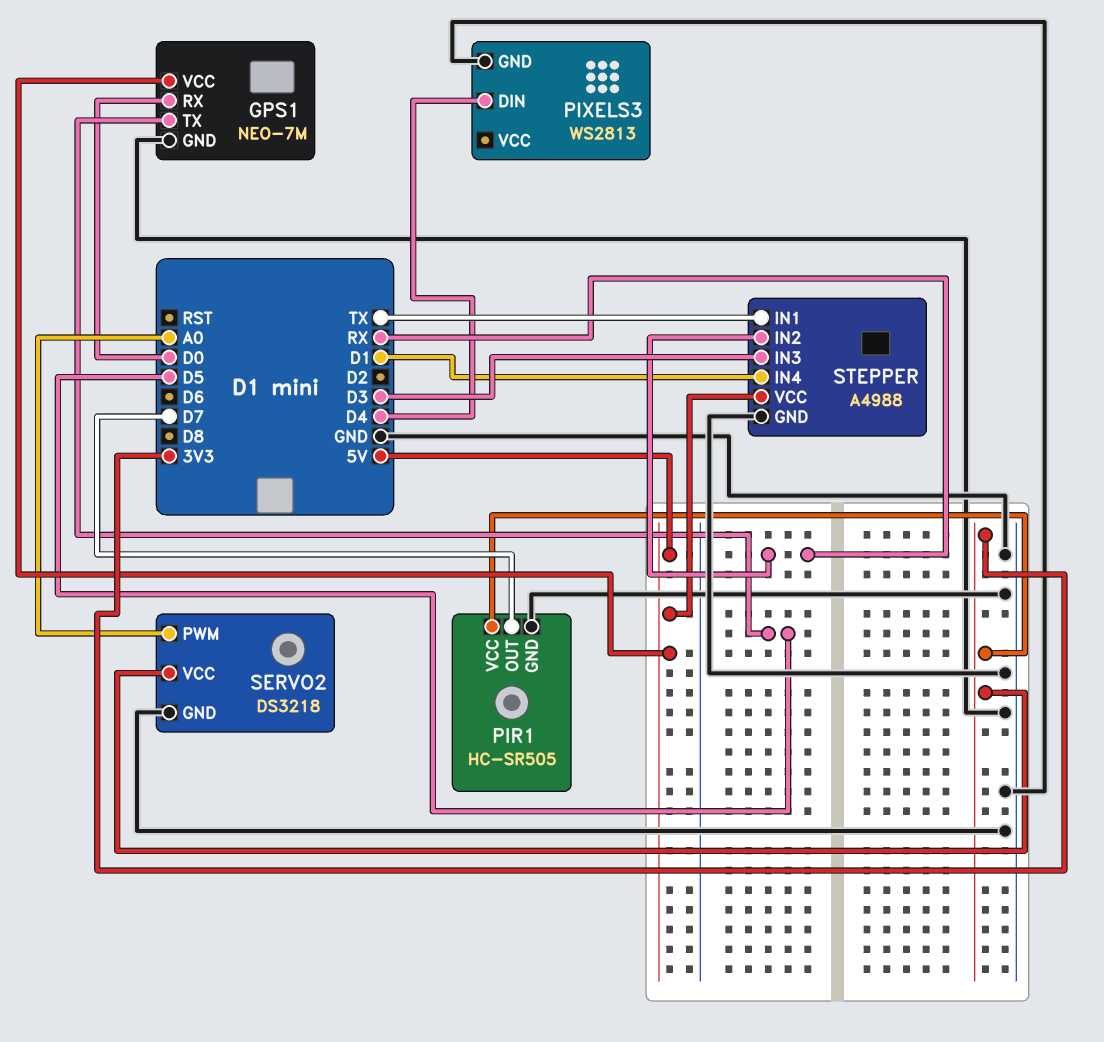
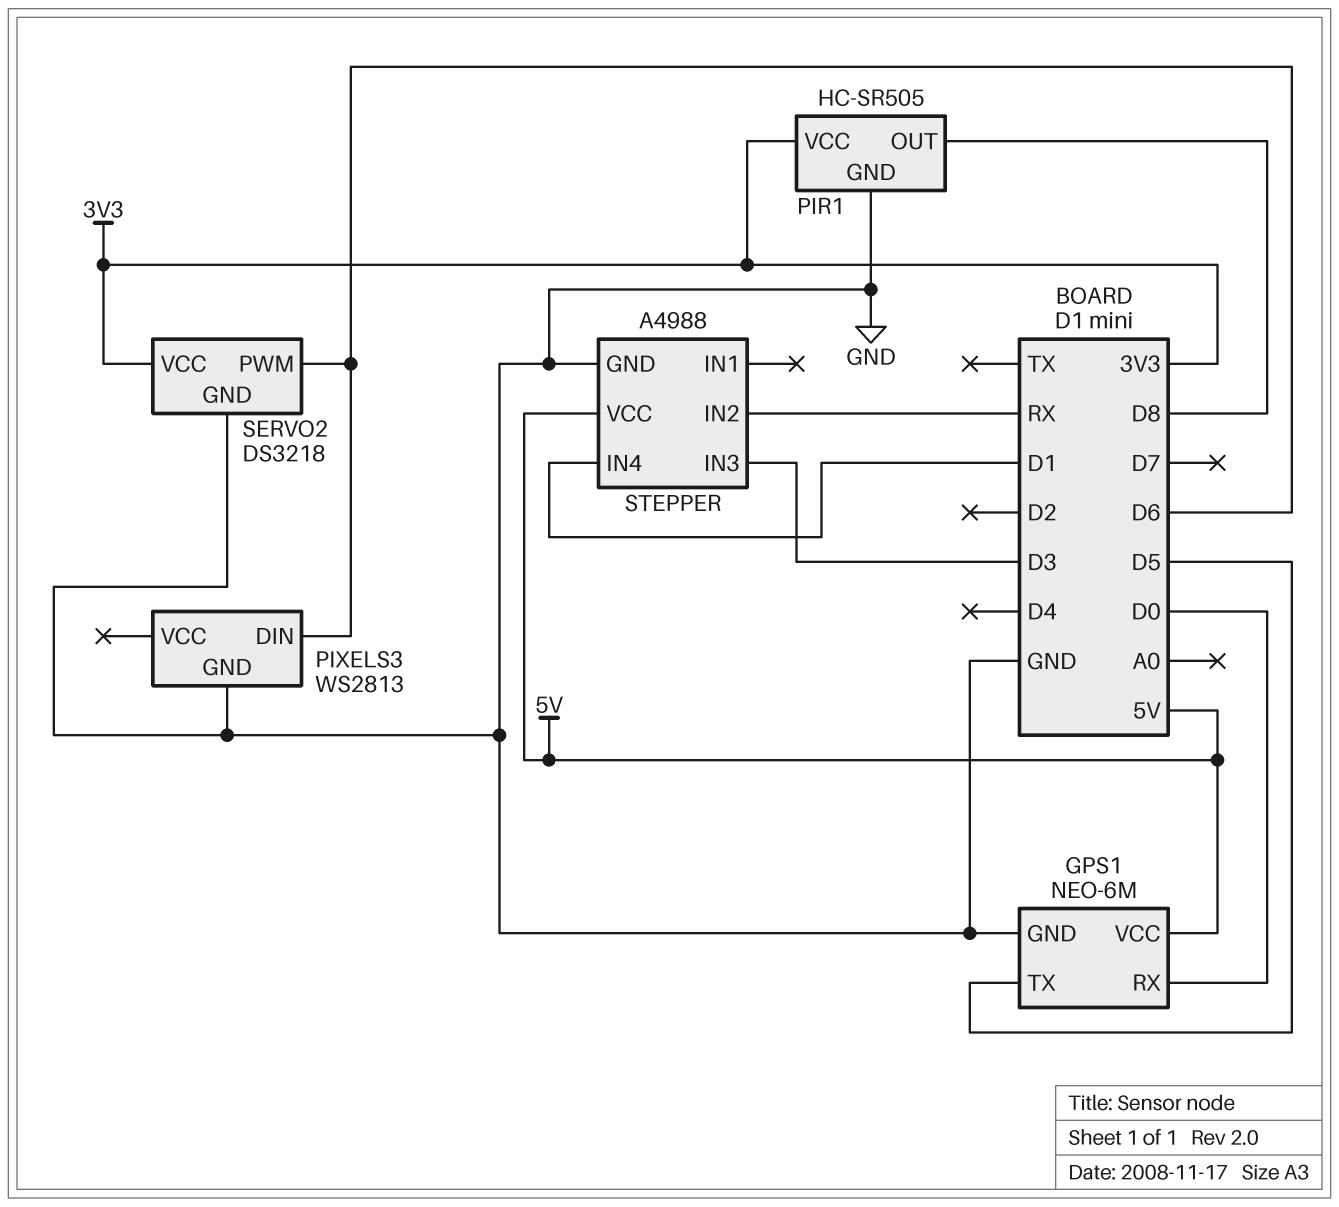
GPS1: NEO-7M -> NEO-6M
PIR1 pin OUT: D7 -> D8
PIXELS3 pin DIN: D4 -> D6
SERVO2 pin PWM: A0 -> D6
STEPPER pin IN1: TX -> none

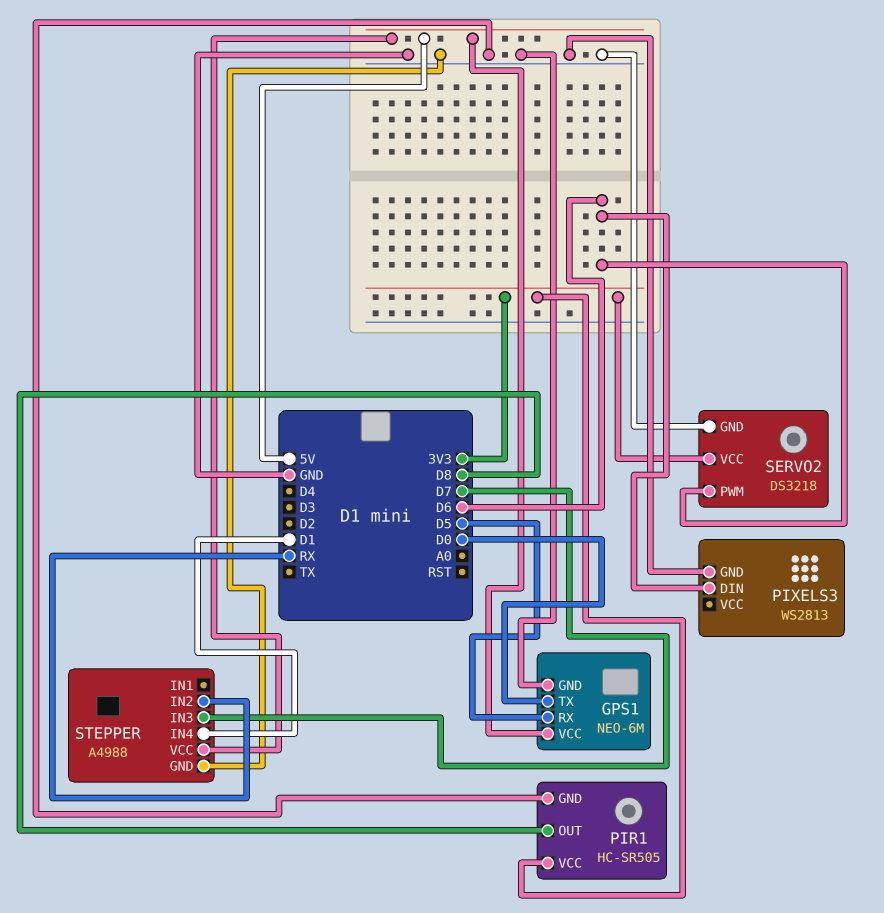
GPS1 pin RX: D0 -> D5
GPS1 pin TX: D5 -> D0
STEPPER pin IN3: D3 -> D7

